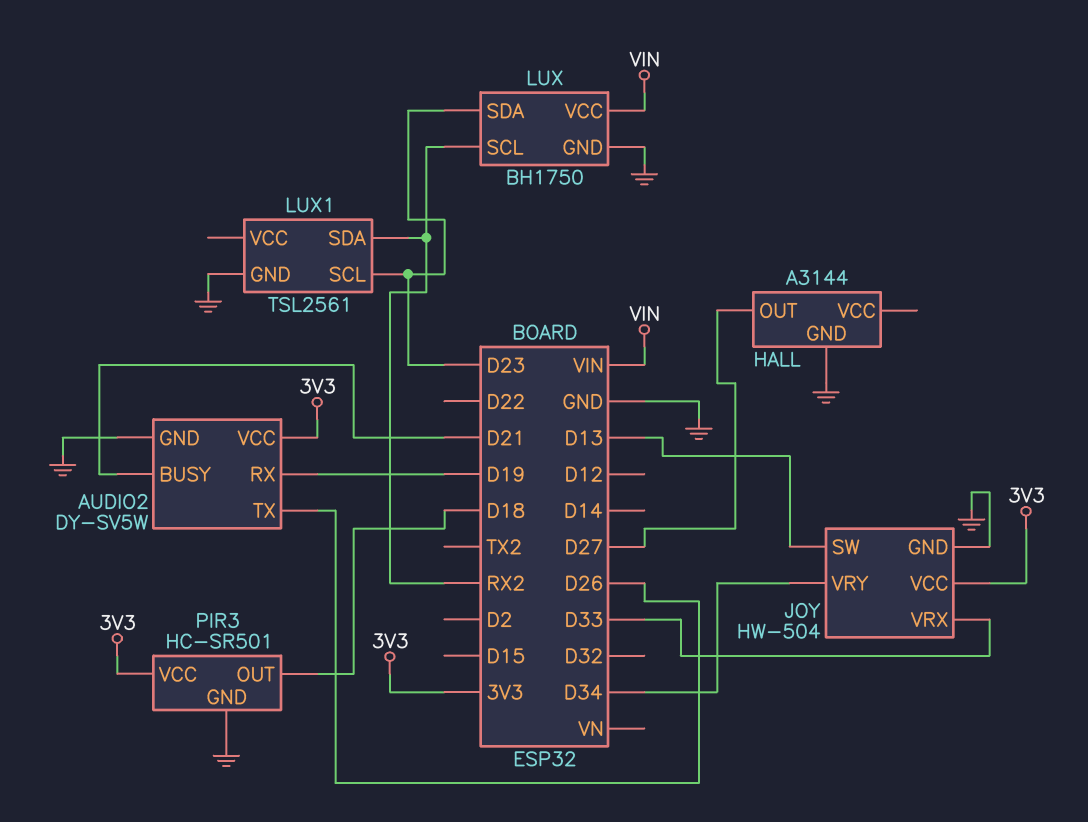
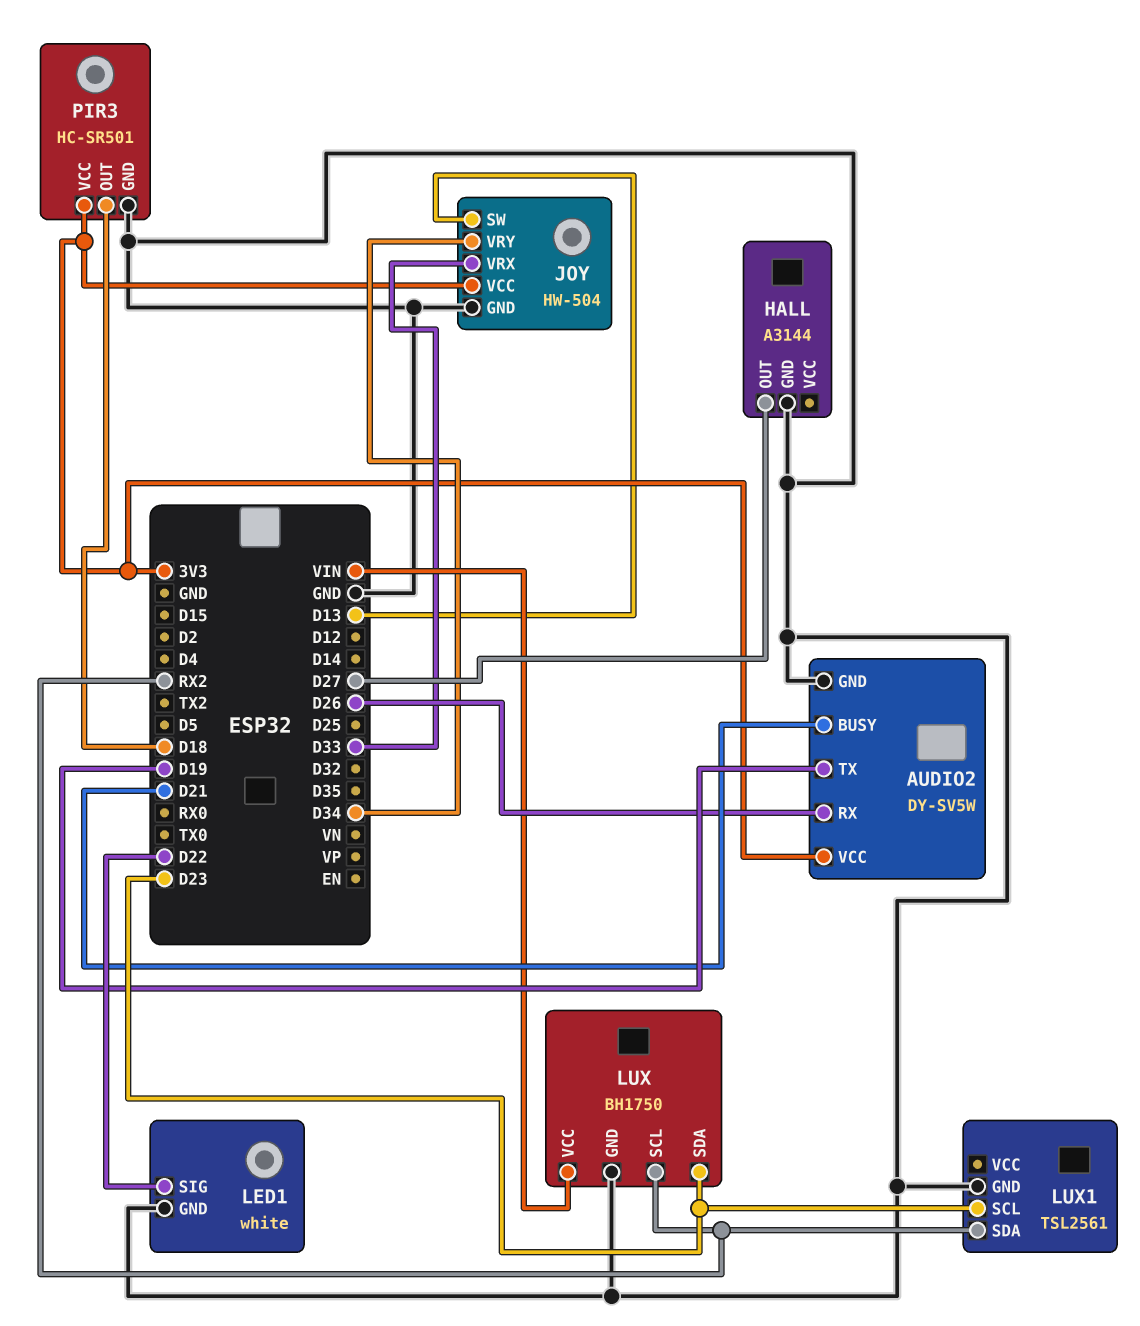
AUDIO2 pin RX: D19 -> D26
AUDIO2 pin TX: D26 -> D19
LED1: none -> white
LED1 pin GND: none -> GND
LED1 pin SIG: none -> D22

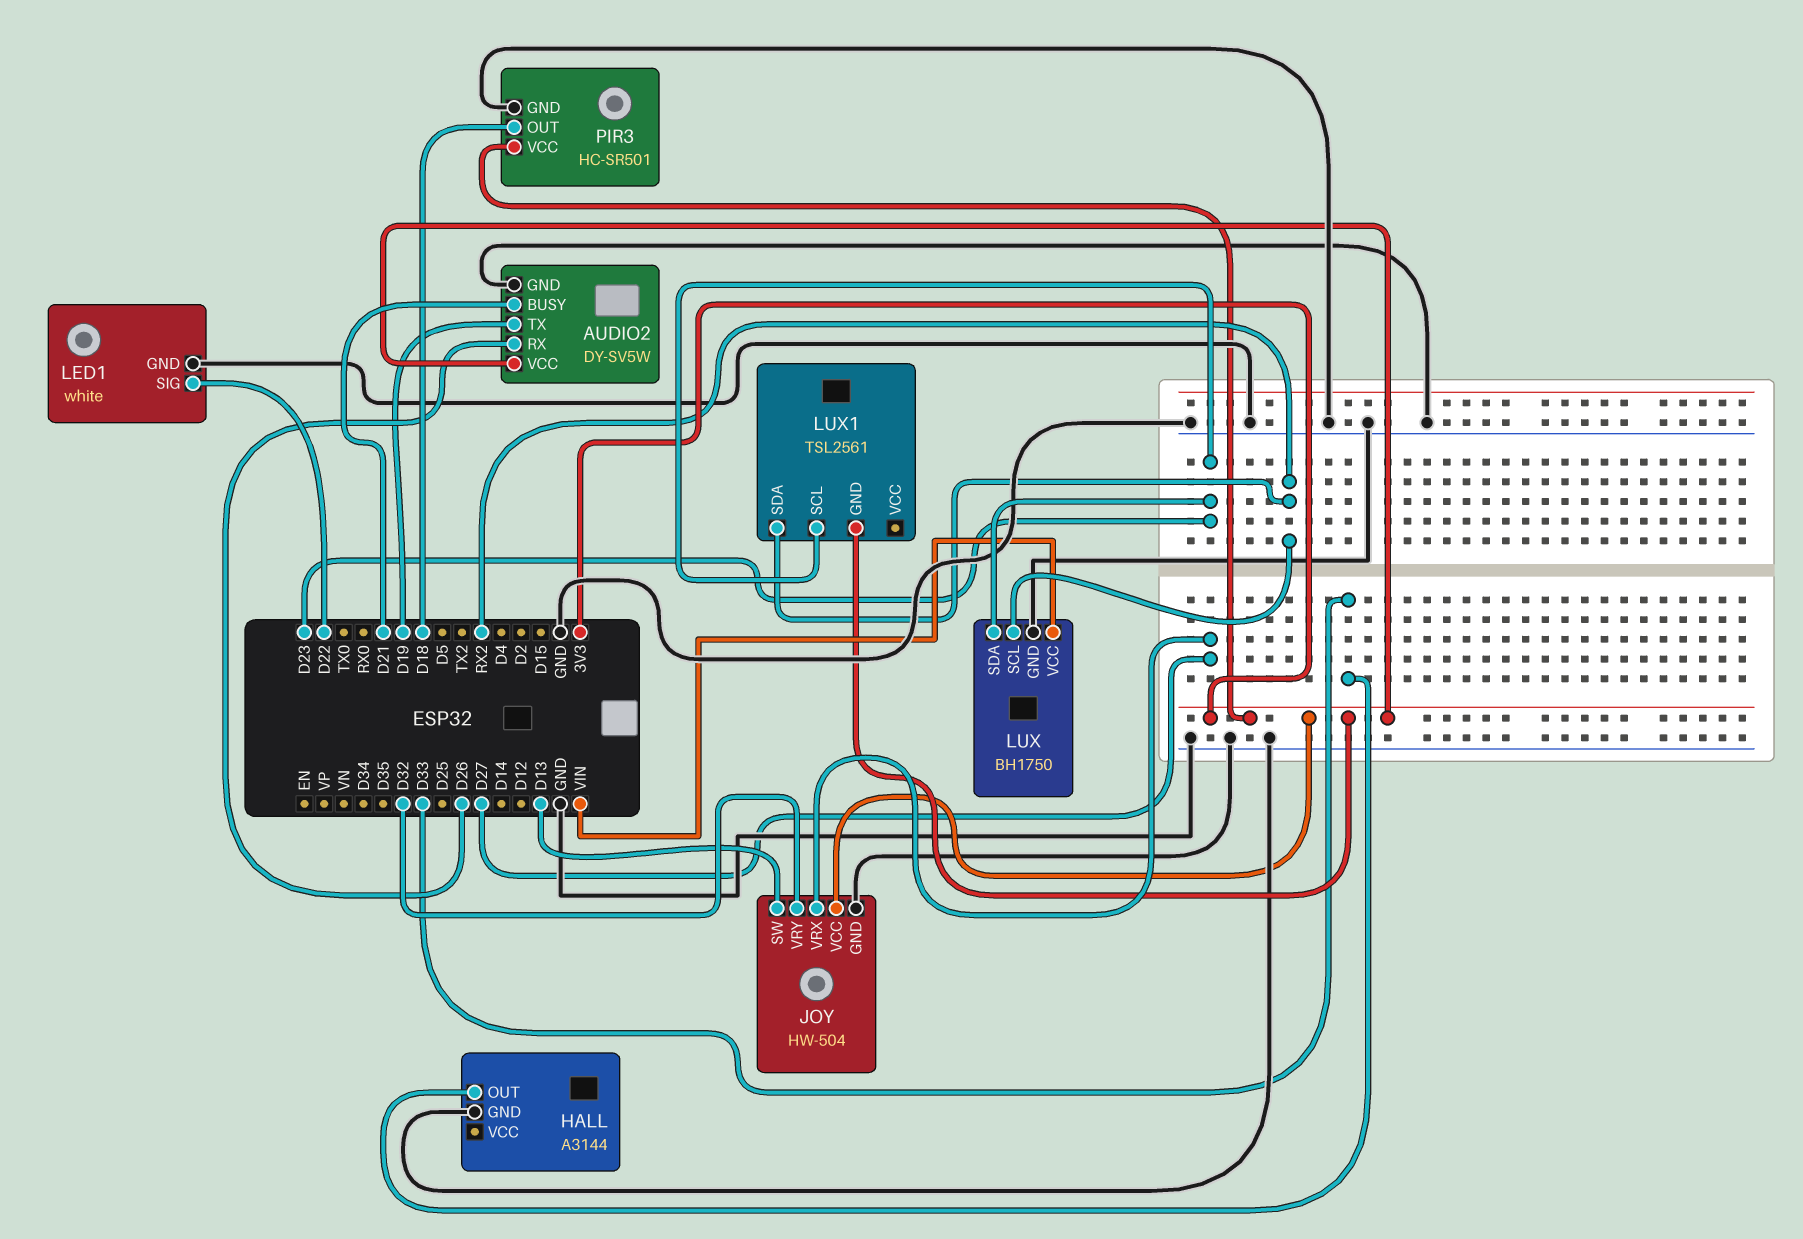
HALL pin OUT: D27 -> D33
JOY pin VRX: D33 -> D27
JOY pin VRY: D34 -> D32
LUX1 pin GND: GND -> 3V3

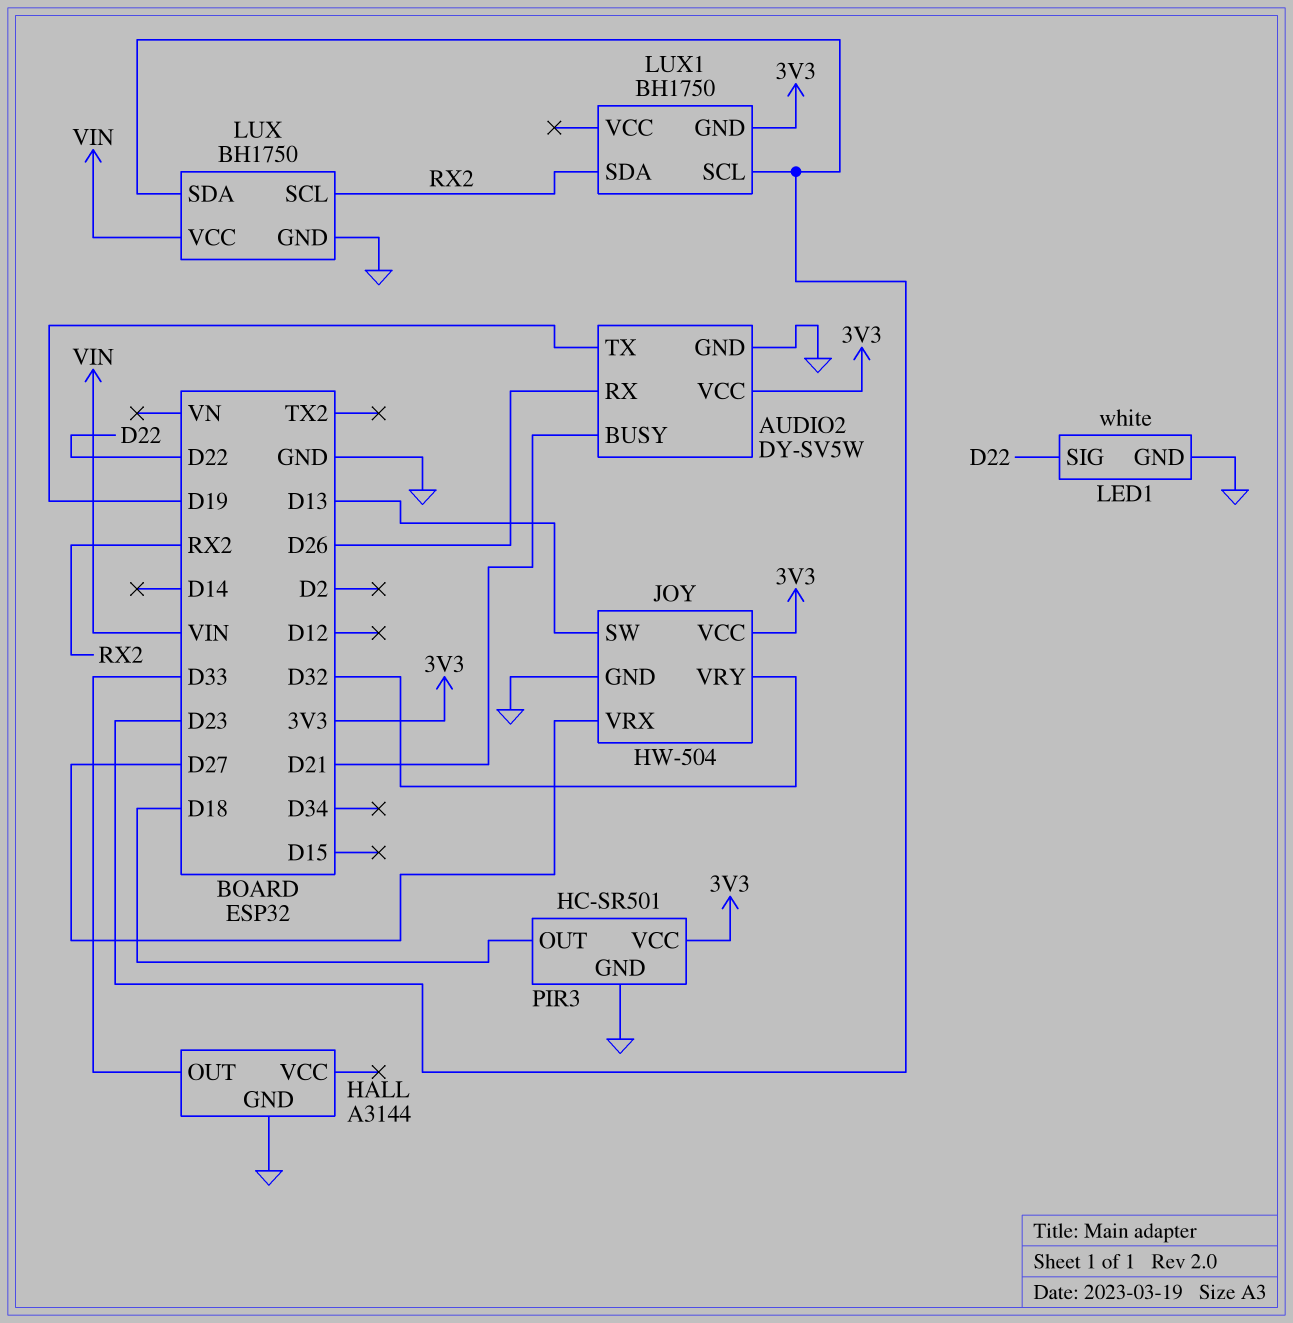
LUX1: TSL2561 -> BH1750

